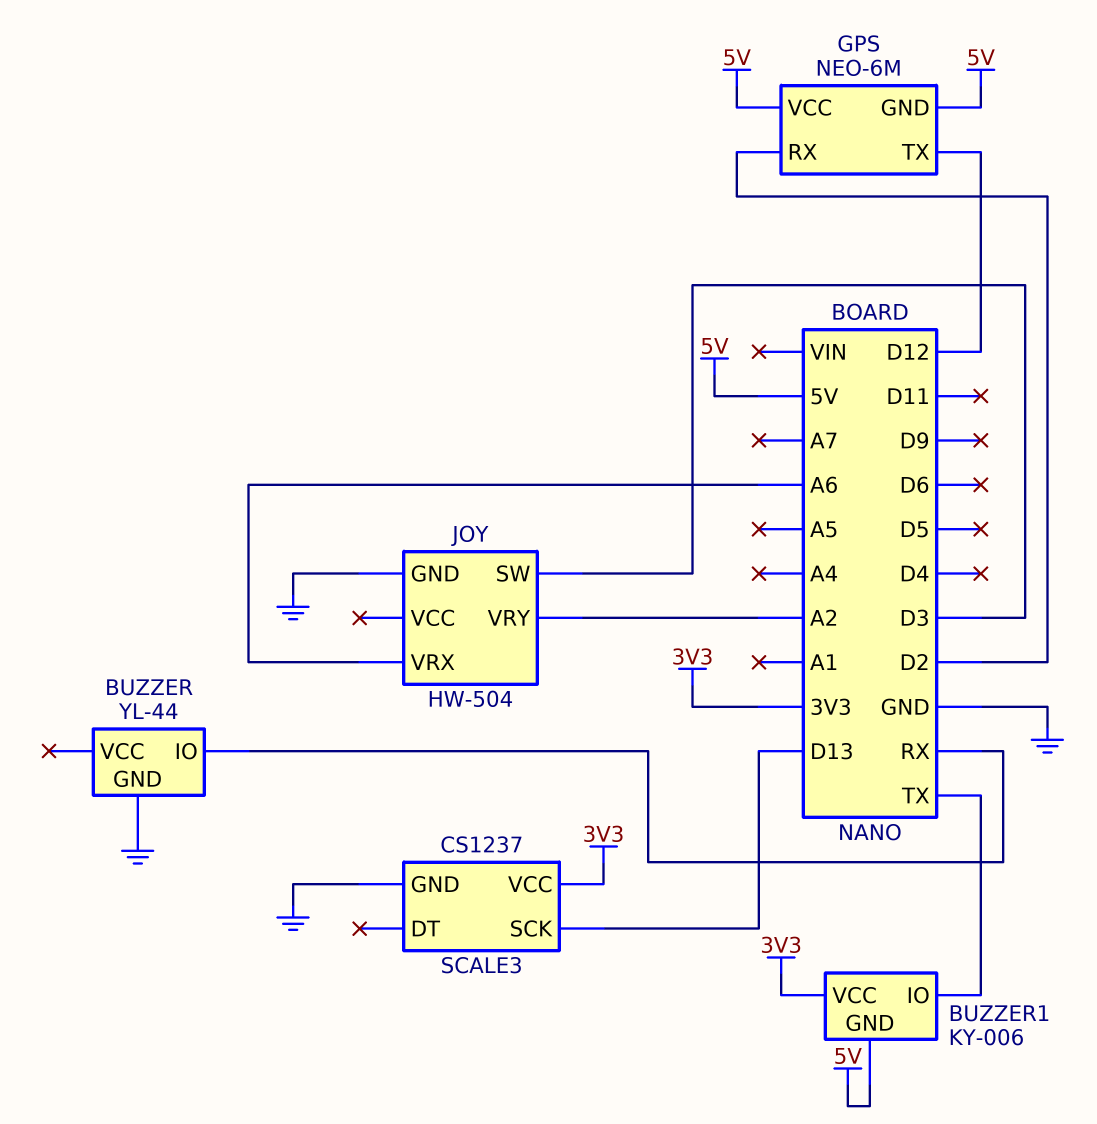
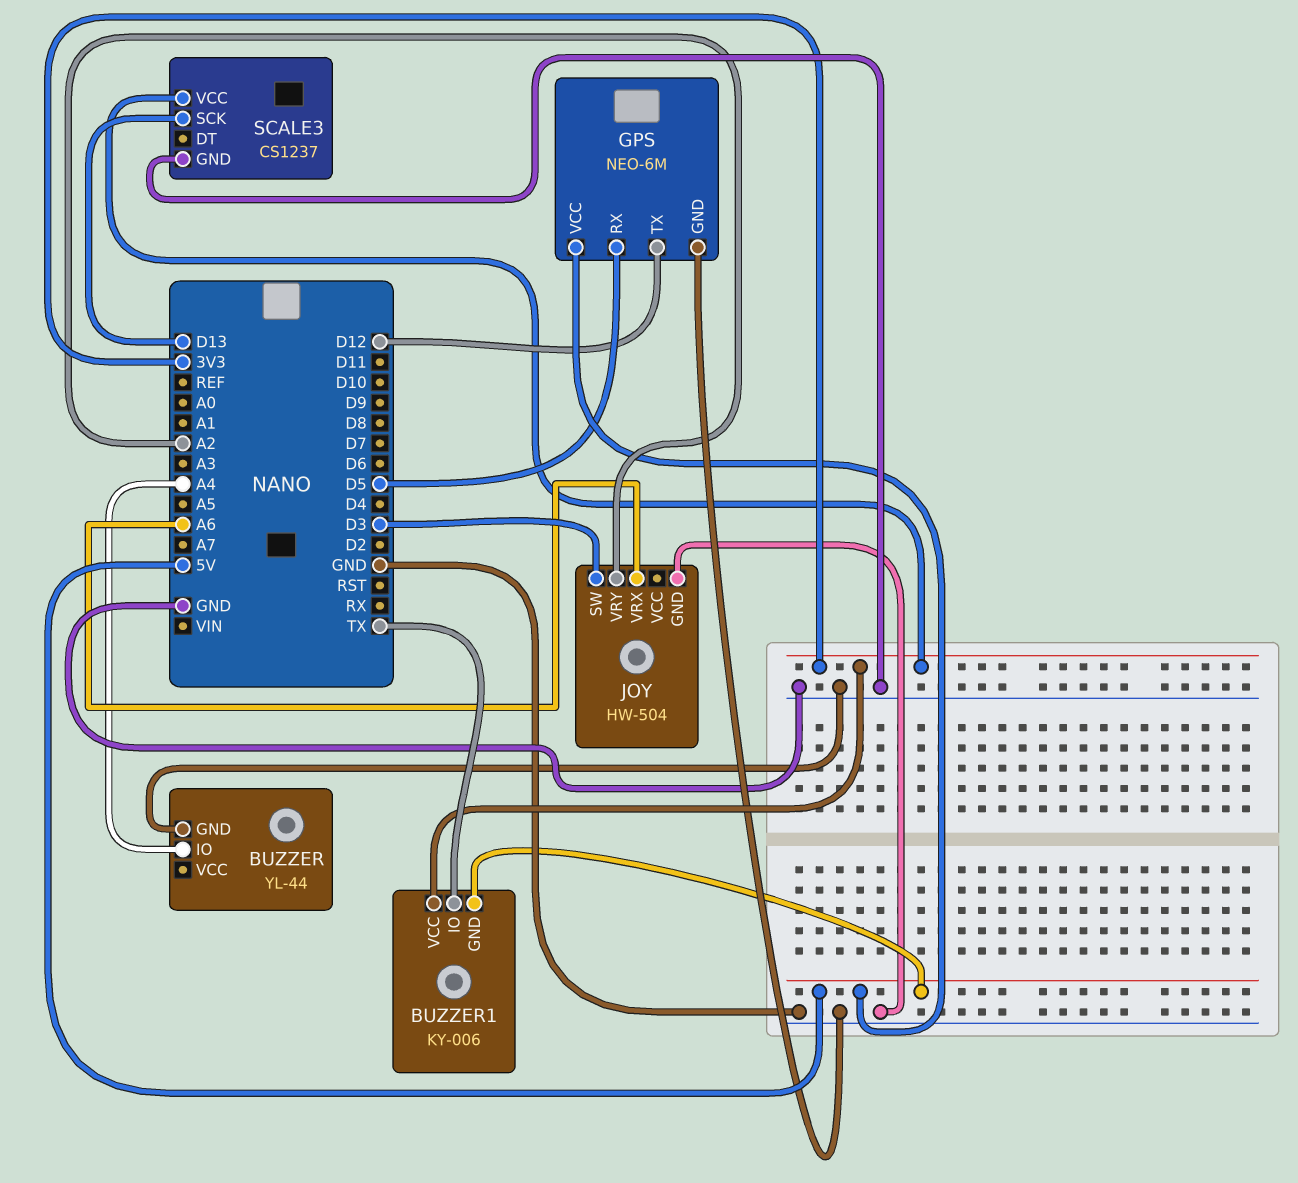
BUZZER pin IO: RX -> A4
GPS pin GND: 5V -> GND
GPS pin RX: D2 -> D5

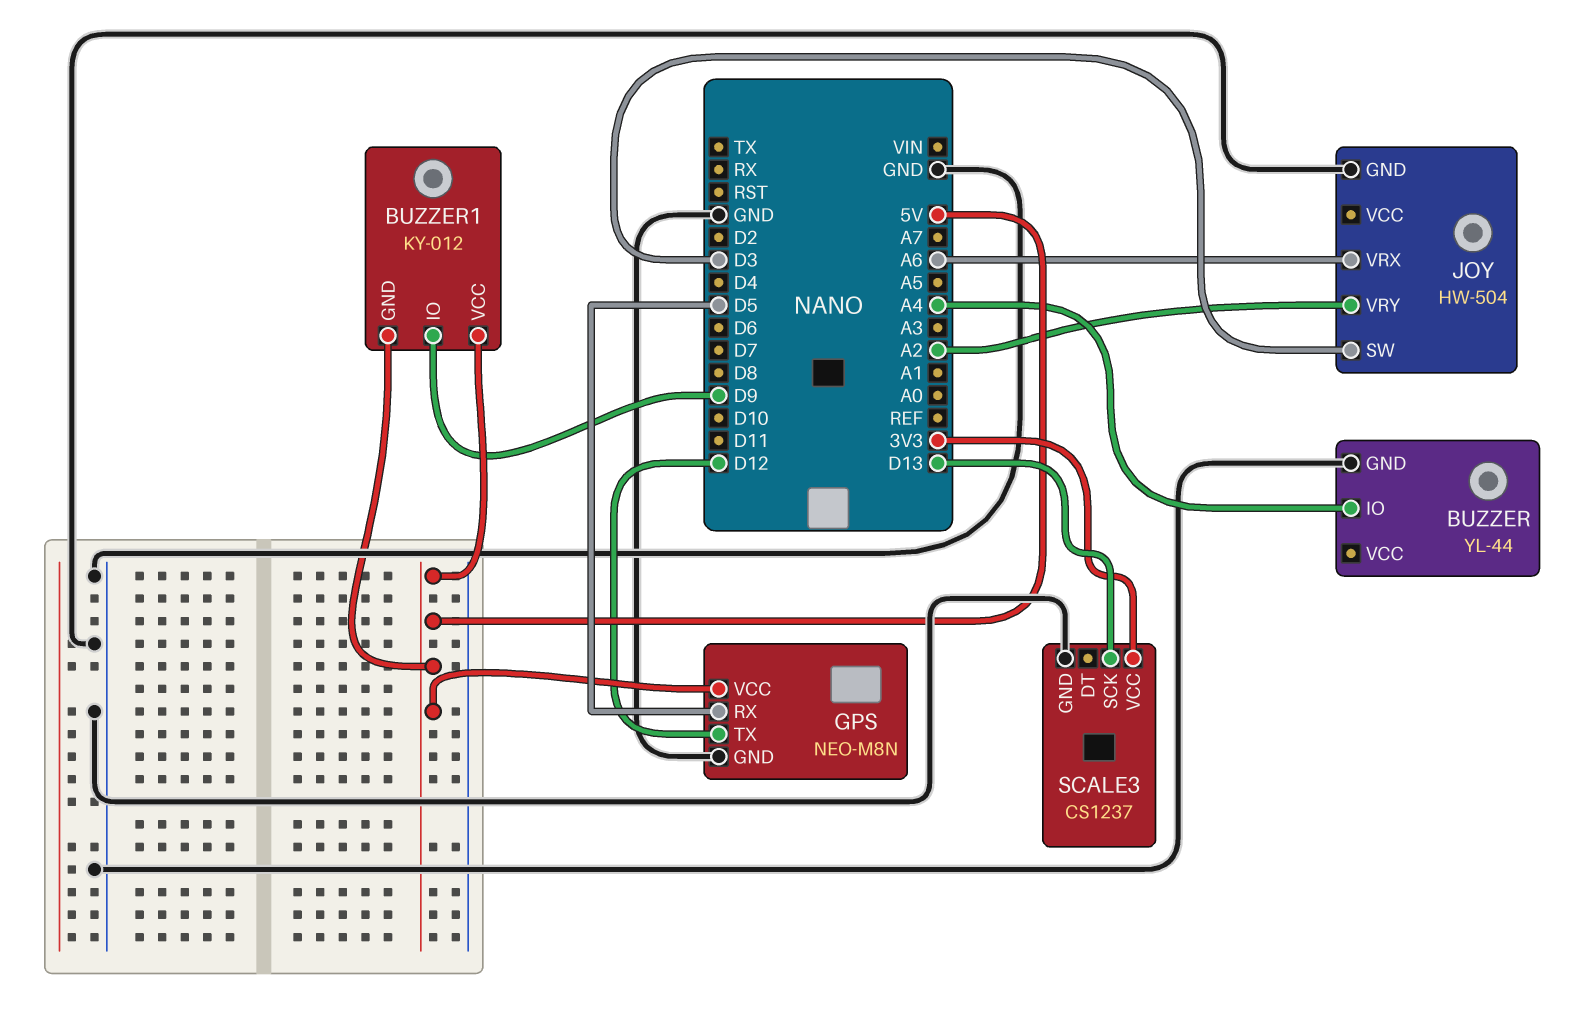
BUZZER1: KY-006 -> KY-012
BUZZER1 pin IO: TX -> D9
BUZZER1 pin VCC: 3V3 -> 5V
GPS: NEO-6M -> NEO-M8N

